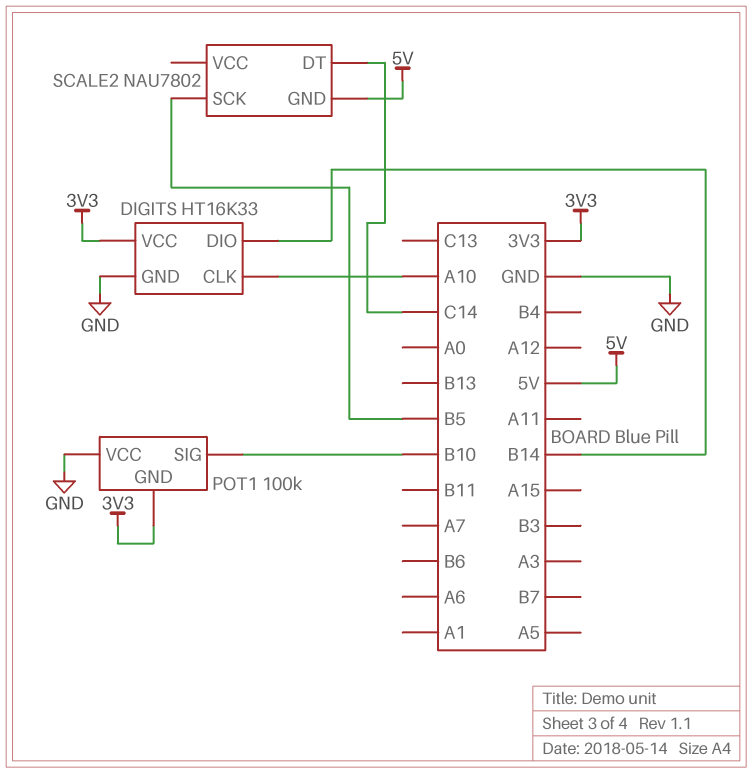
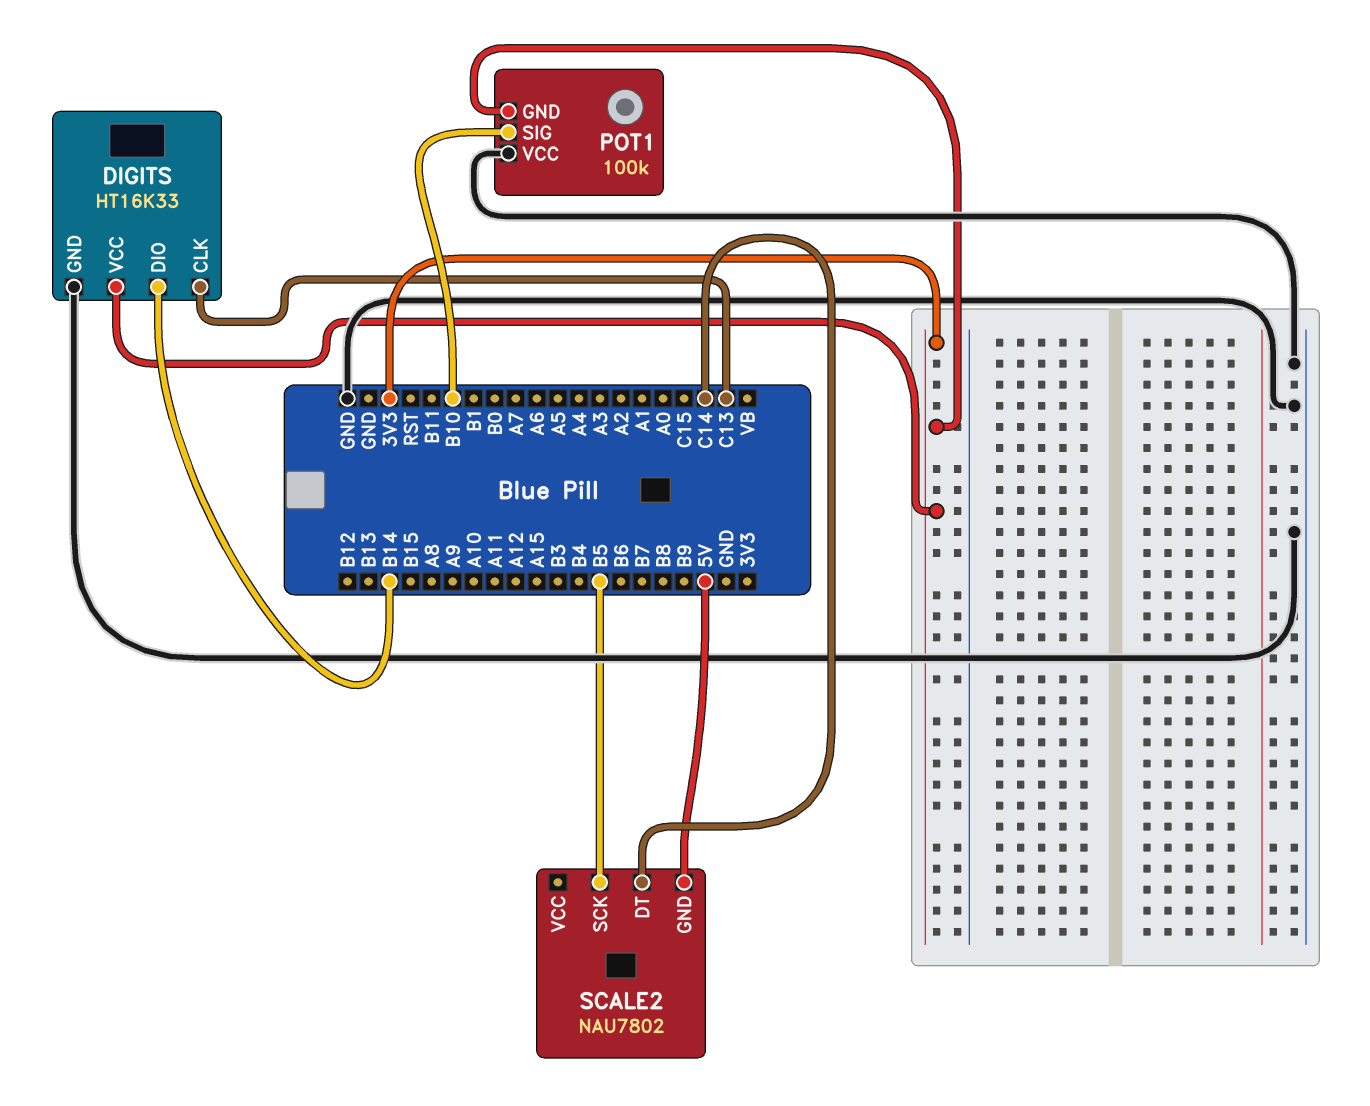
DIGITS pin CLK: A10 -> C13

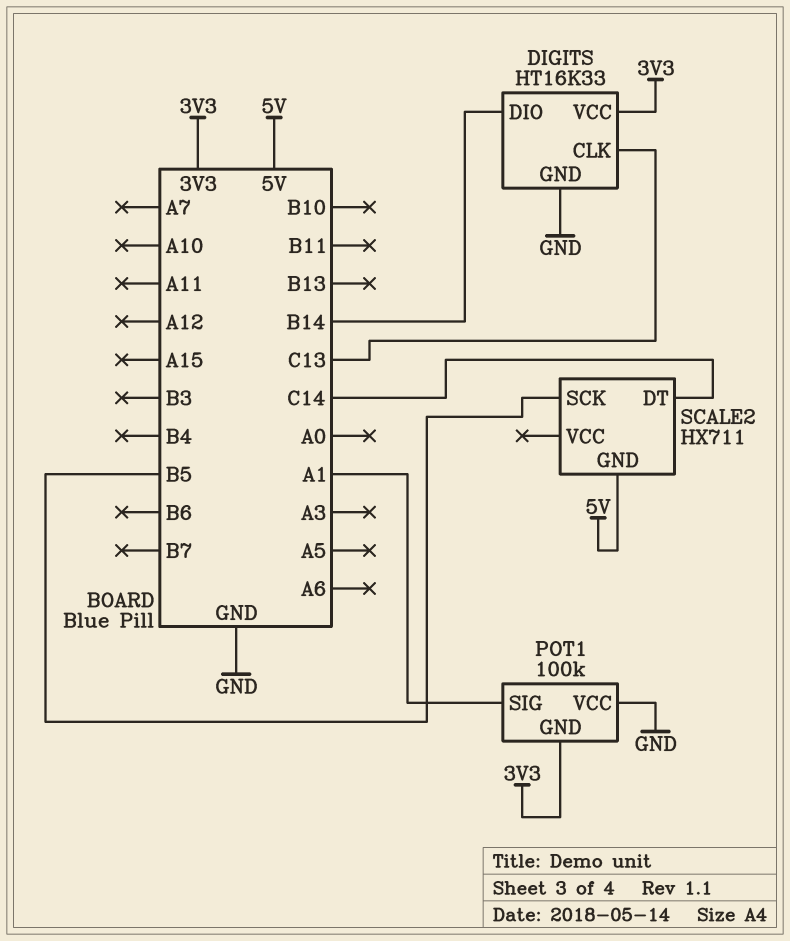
POT1 pin SIG: B10 -> A1
SCALE2: NAU7802 -> HX711

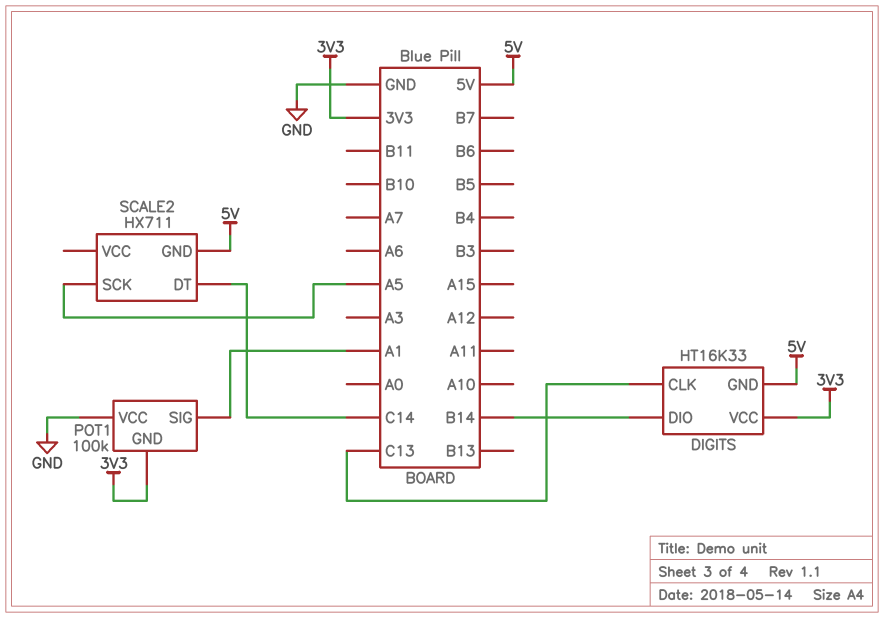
DIGITS pin GND: GND -> 5V
SCALE2 pin SCK: B5 -> A5

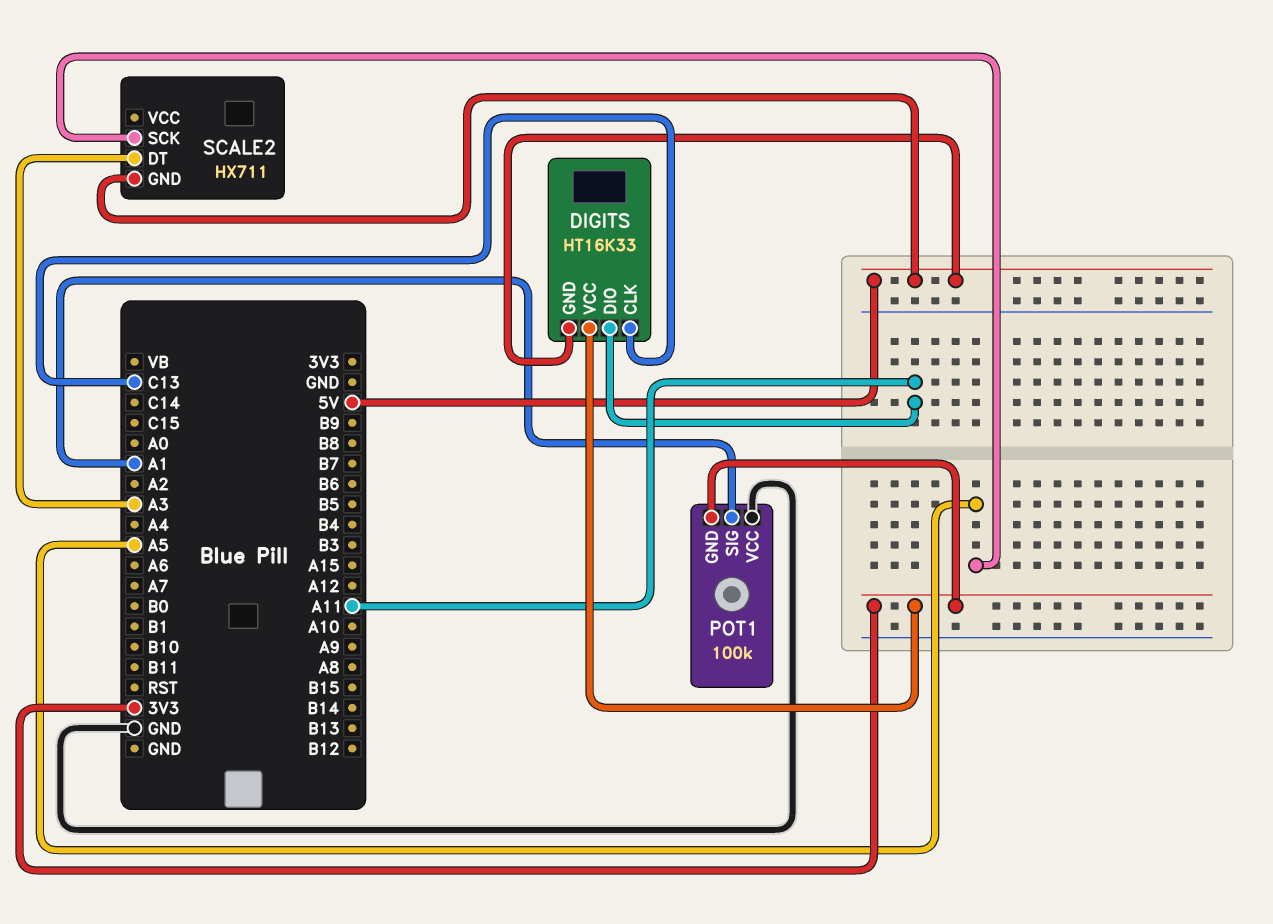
DIGITS pin DIO: B14 -> A11
SCALE2 pin DT: C14 -> A3

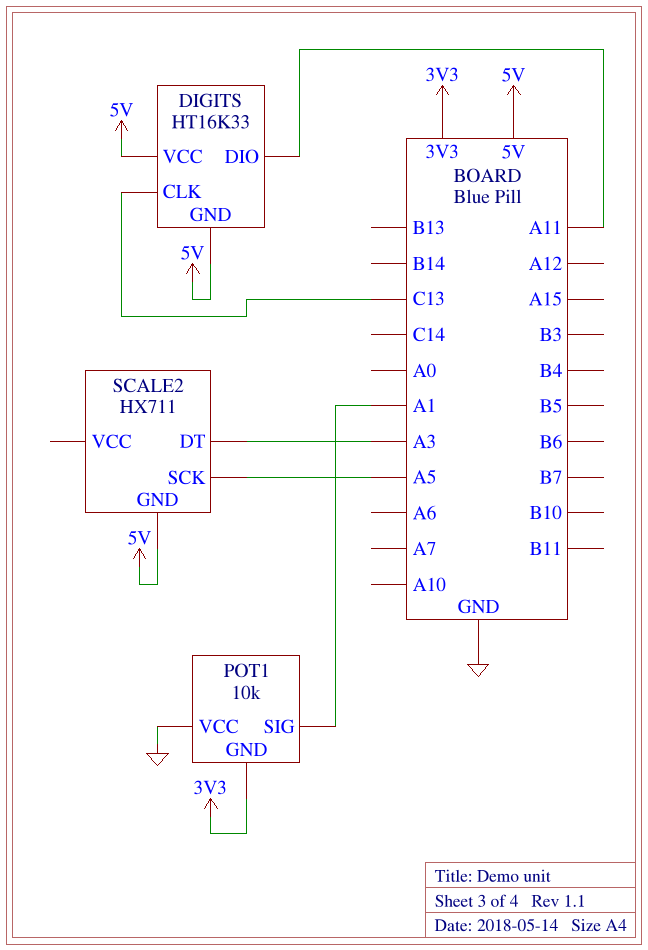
DIGITS pin VCC: 3V3 -> 5V
POT1: 100k -> 10k

